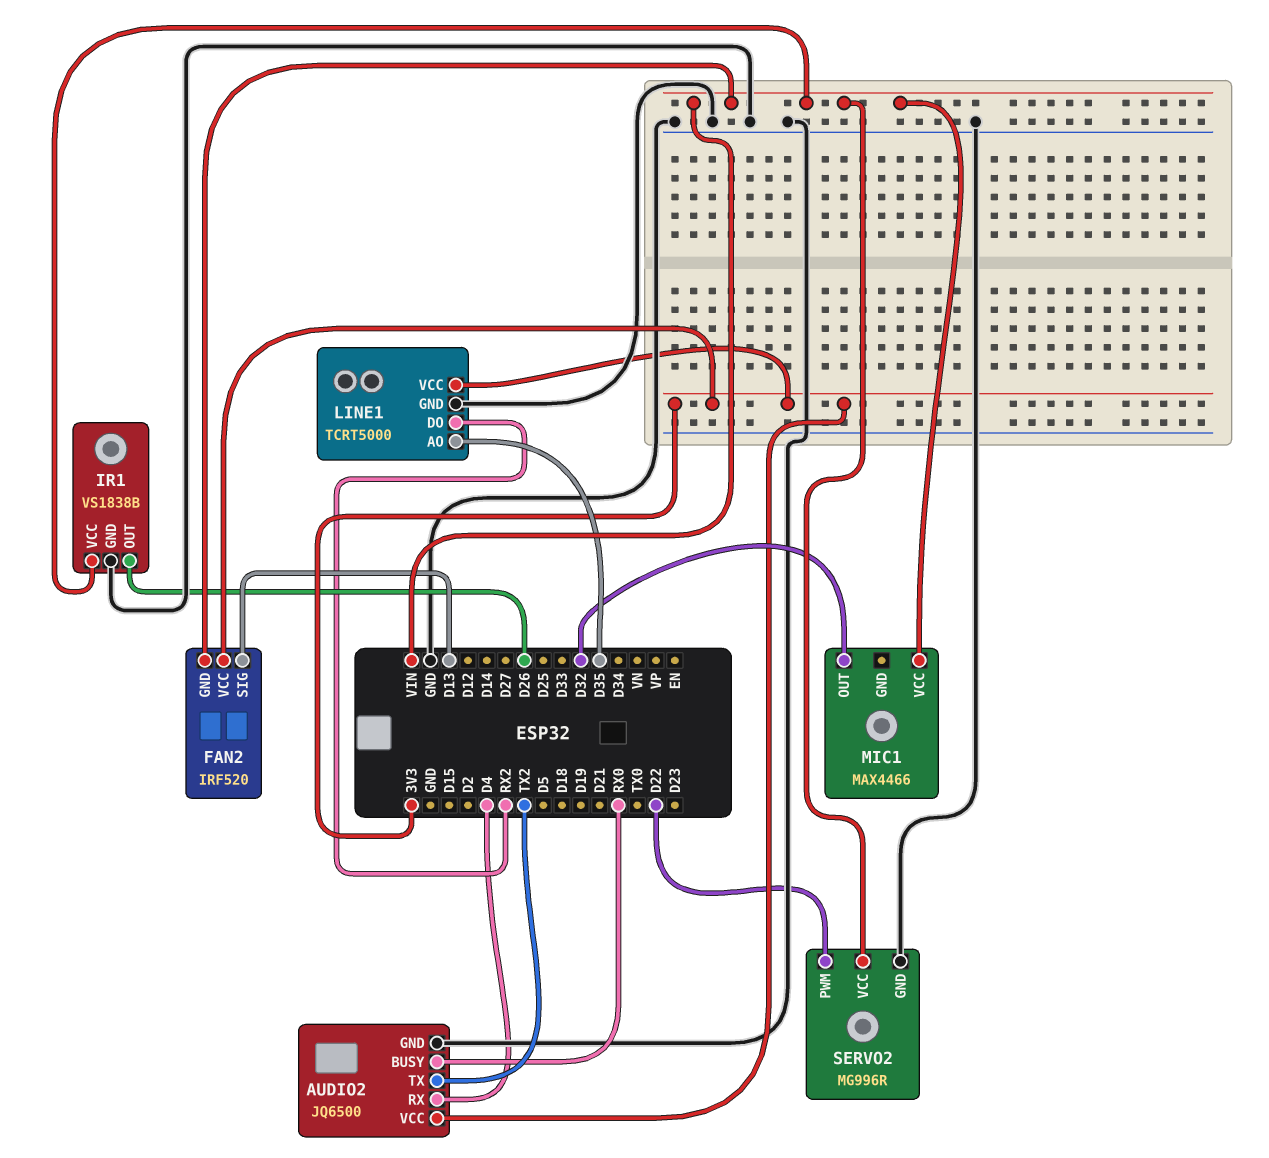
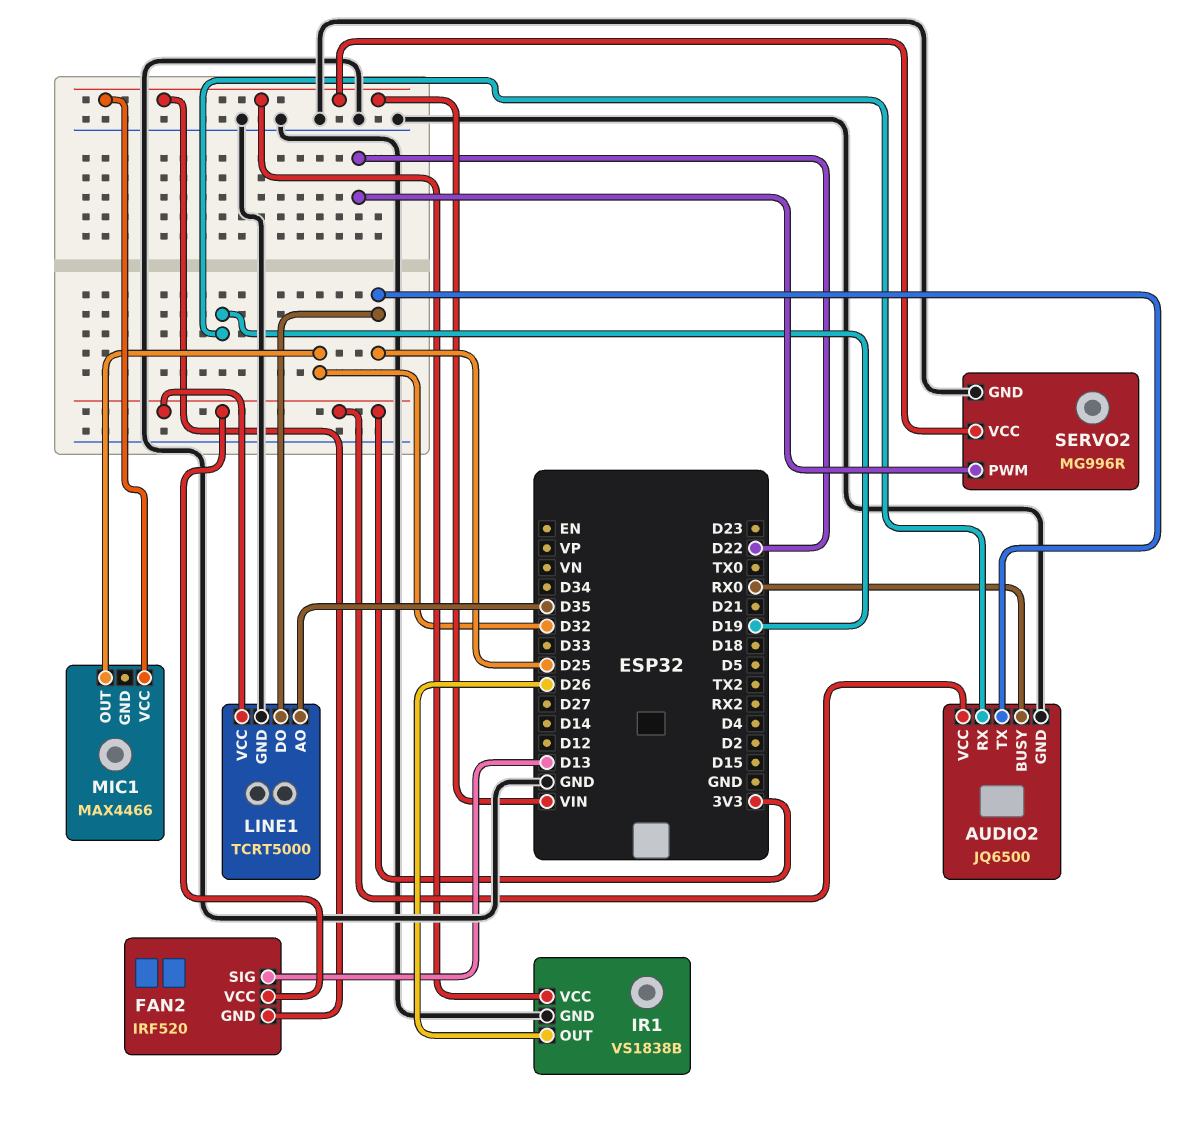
AUDIO2 pin RX: D4 -> D19
AUDIO2 pin TX: TX2 -> D25
LINE1 pin DO: RX2 -> D25

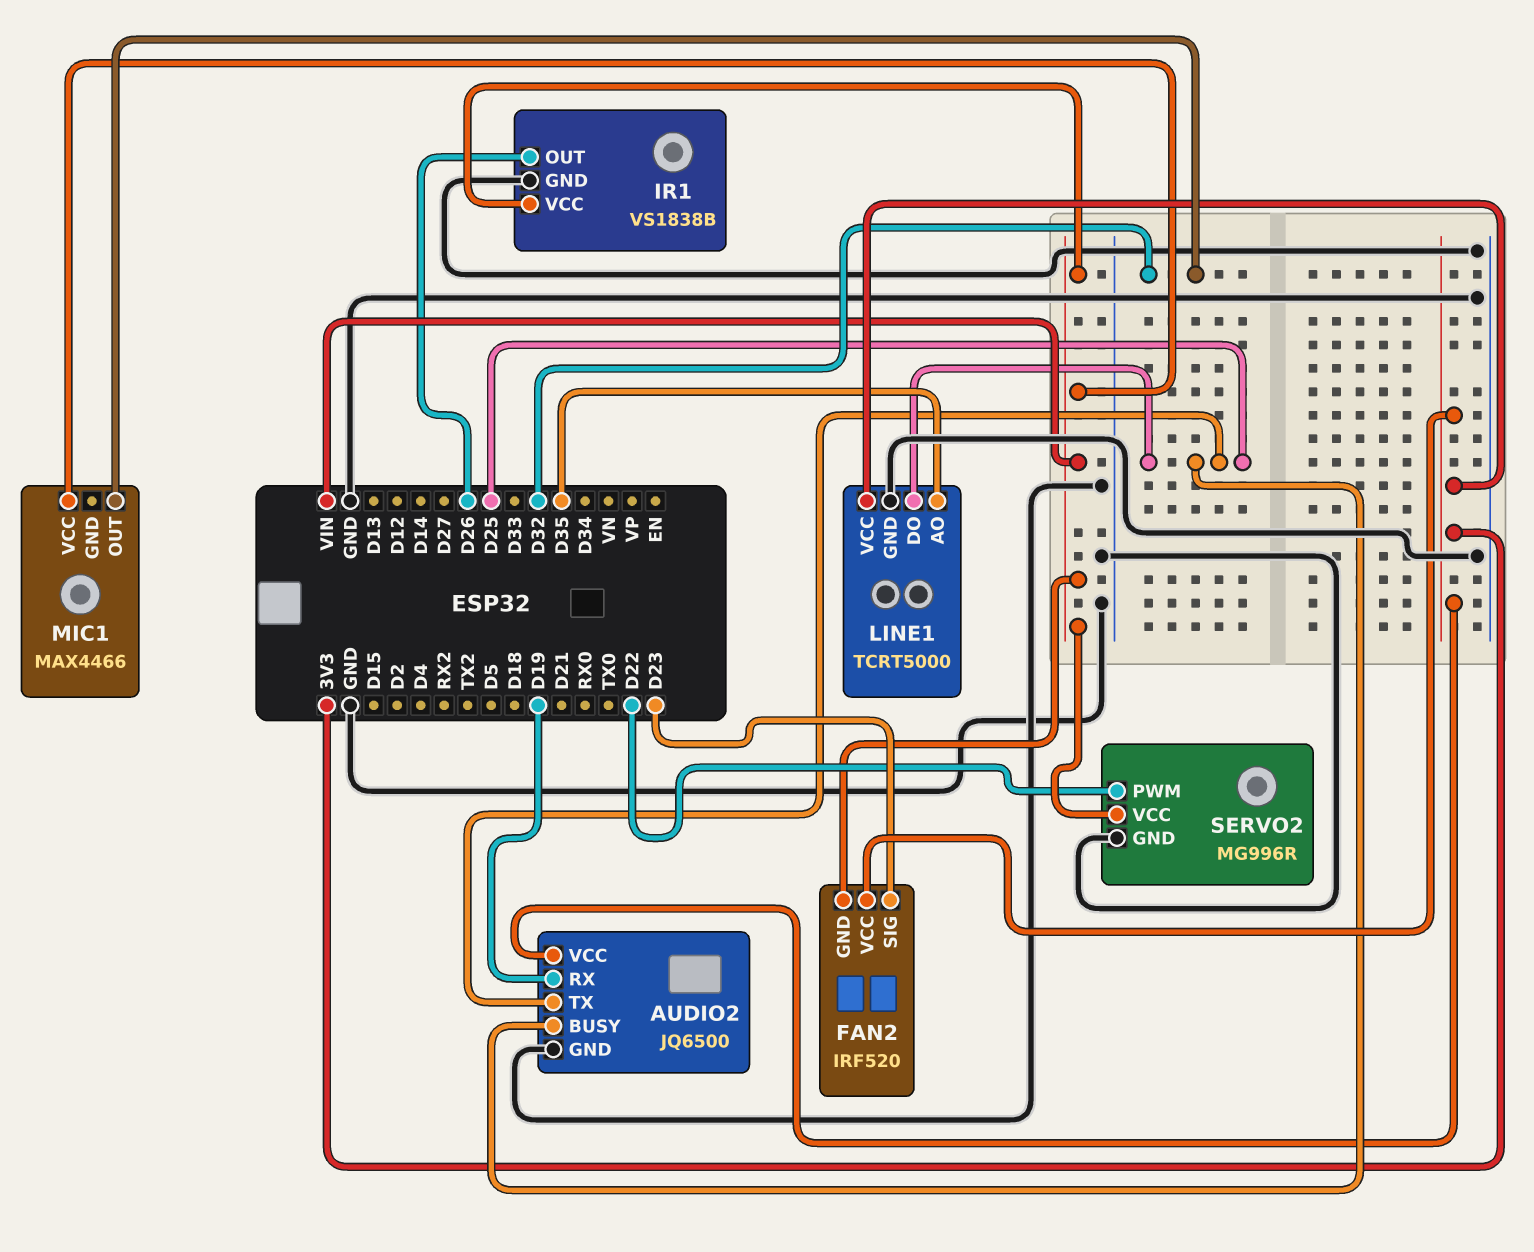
AUDIO2 pin BUSY: RX0 -> D25
FAN2 pin SIG: D13 -> D23

